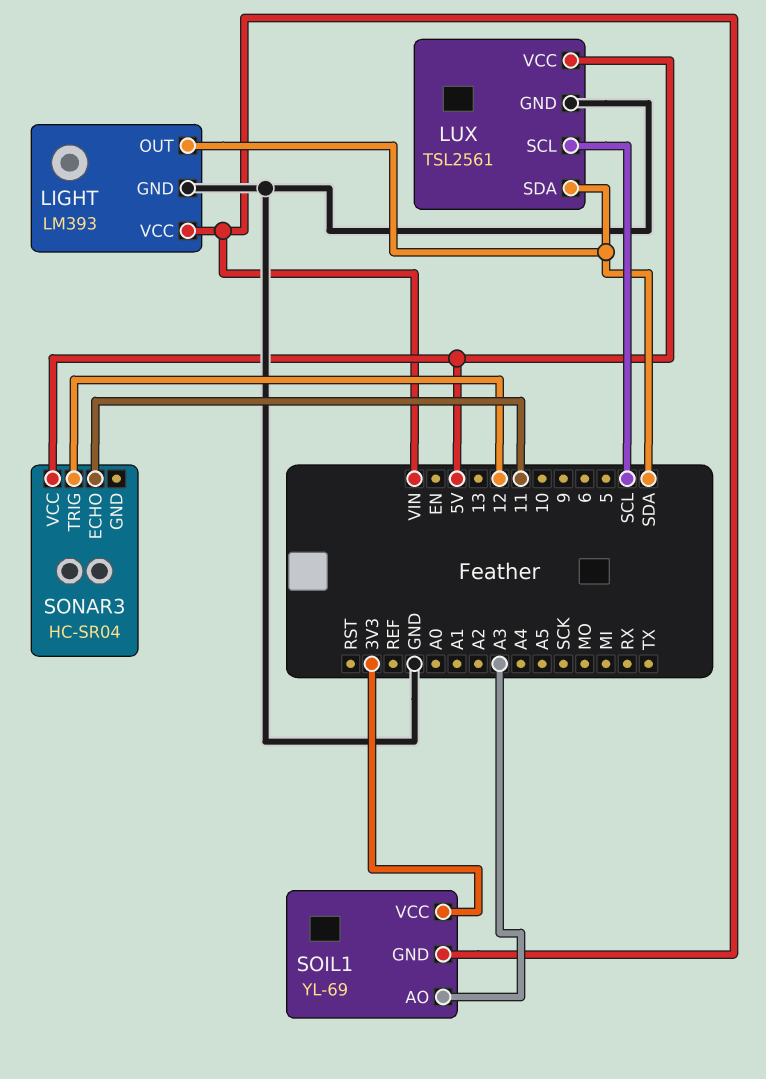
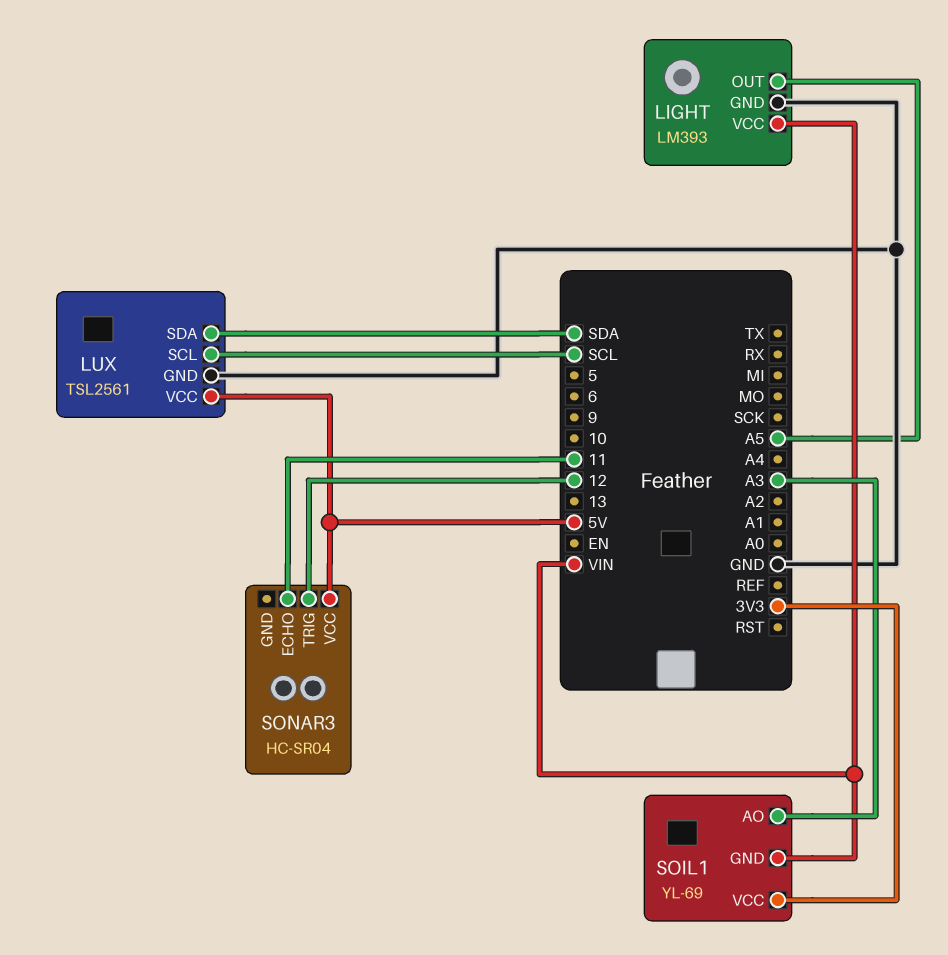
LIGHT pin OUT: SDA -> A5

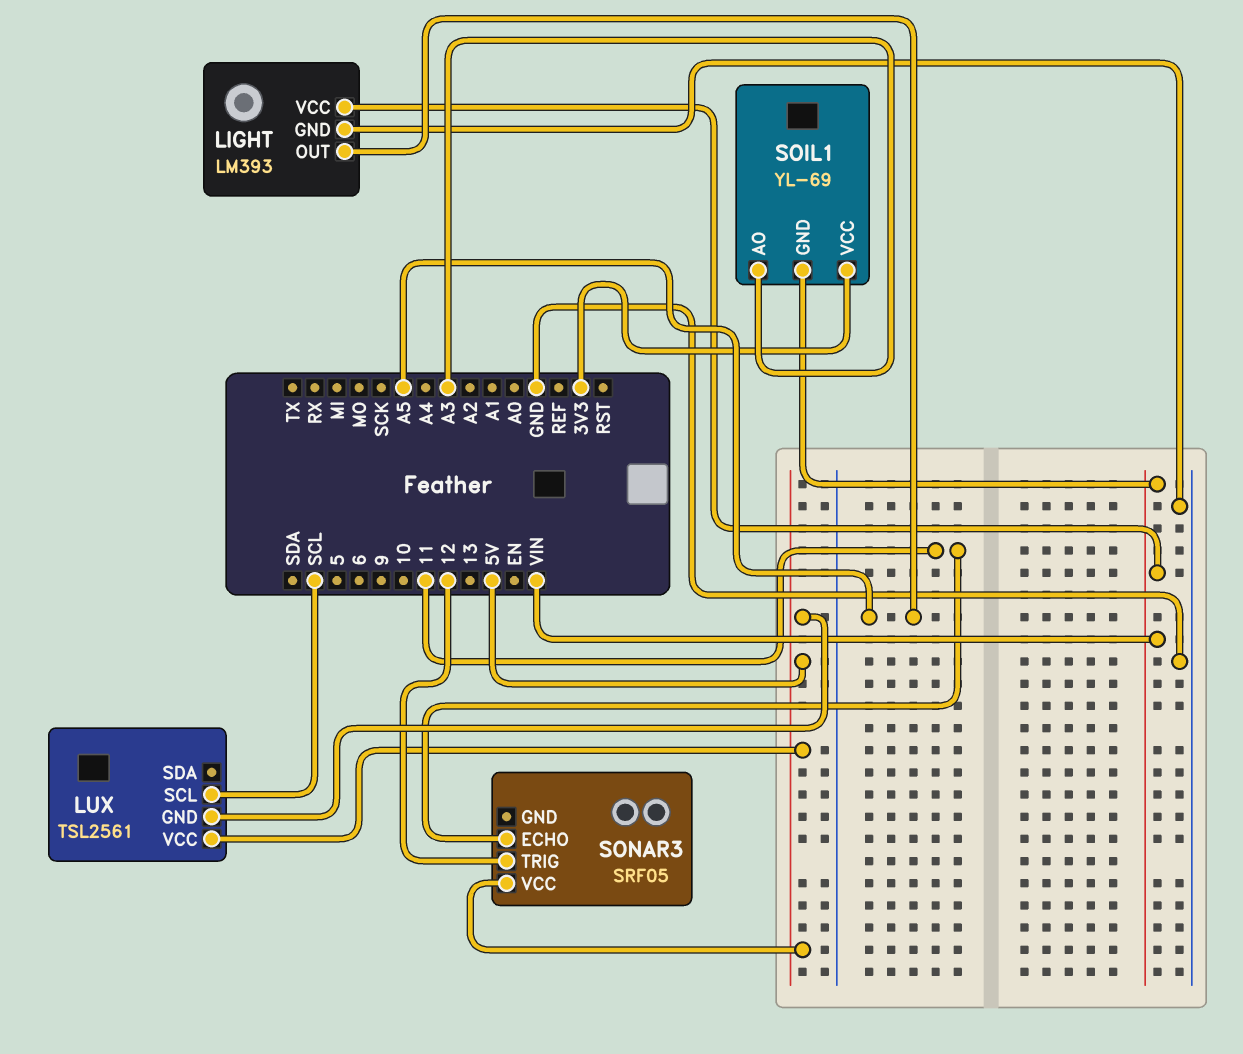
LUX pin GND: GND -> 5V
LUX pin SDA: SDA -> none
SONAR3: HC-SR04 -> SRF05

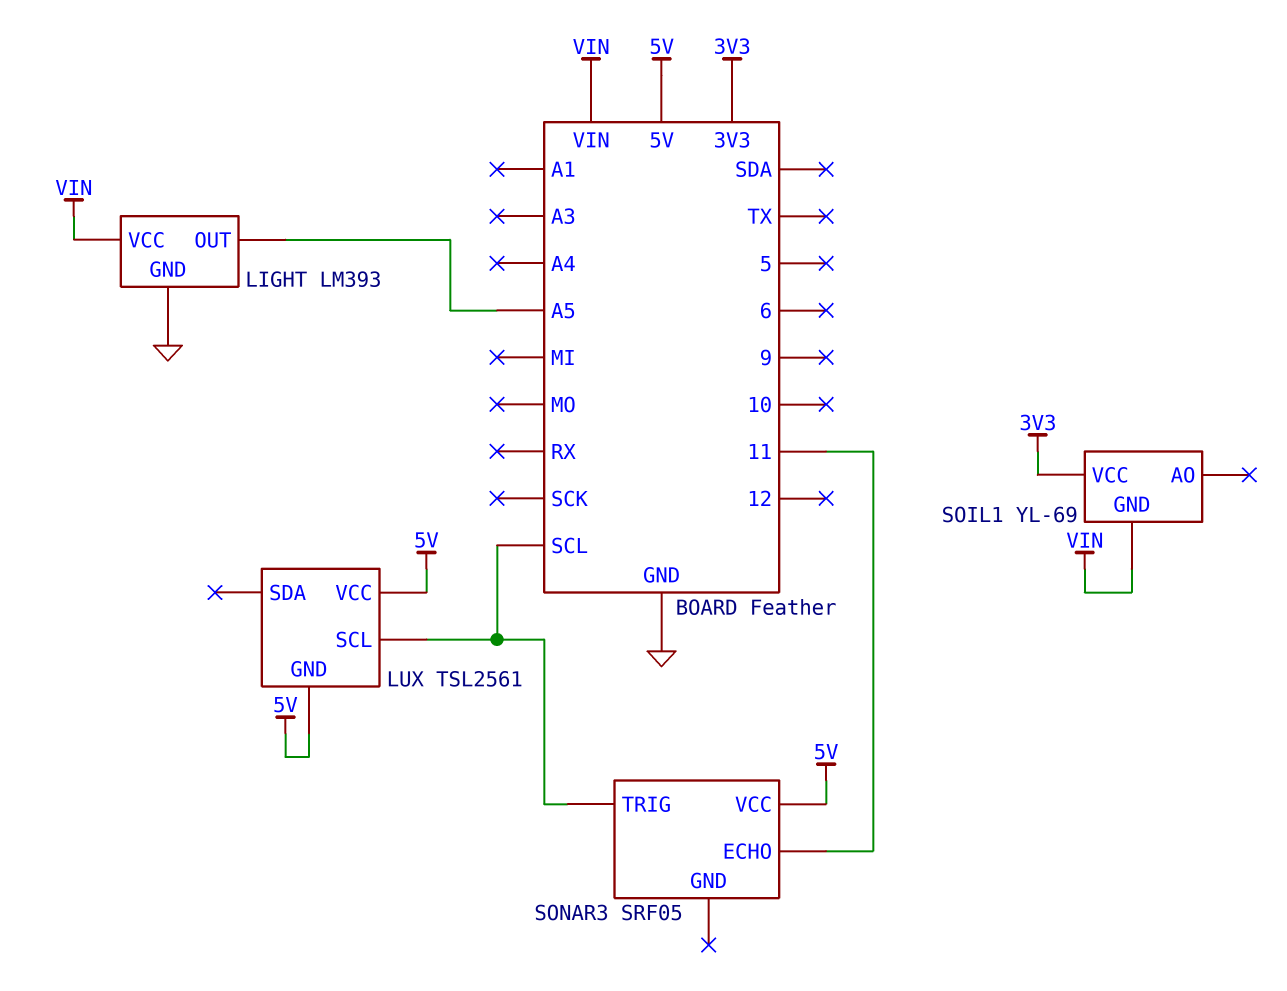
SOIL1 pin AO: A3 -> none
SONAR3 pin TRIG: 12 -> SCL

